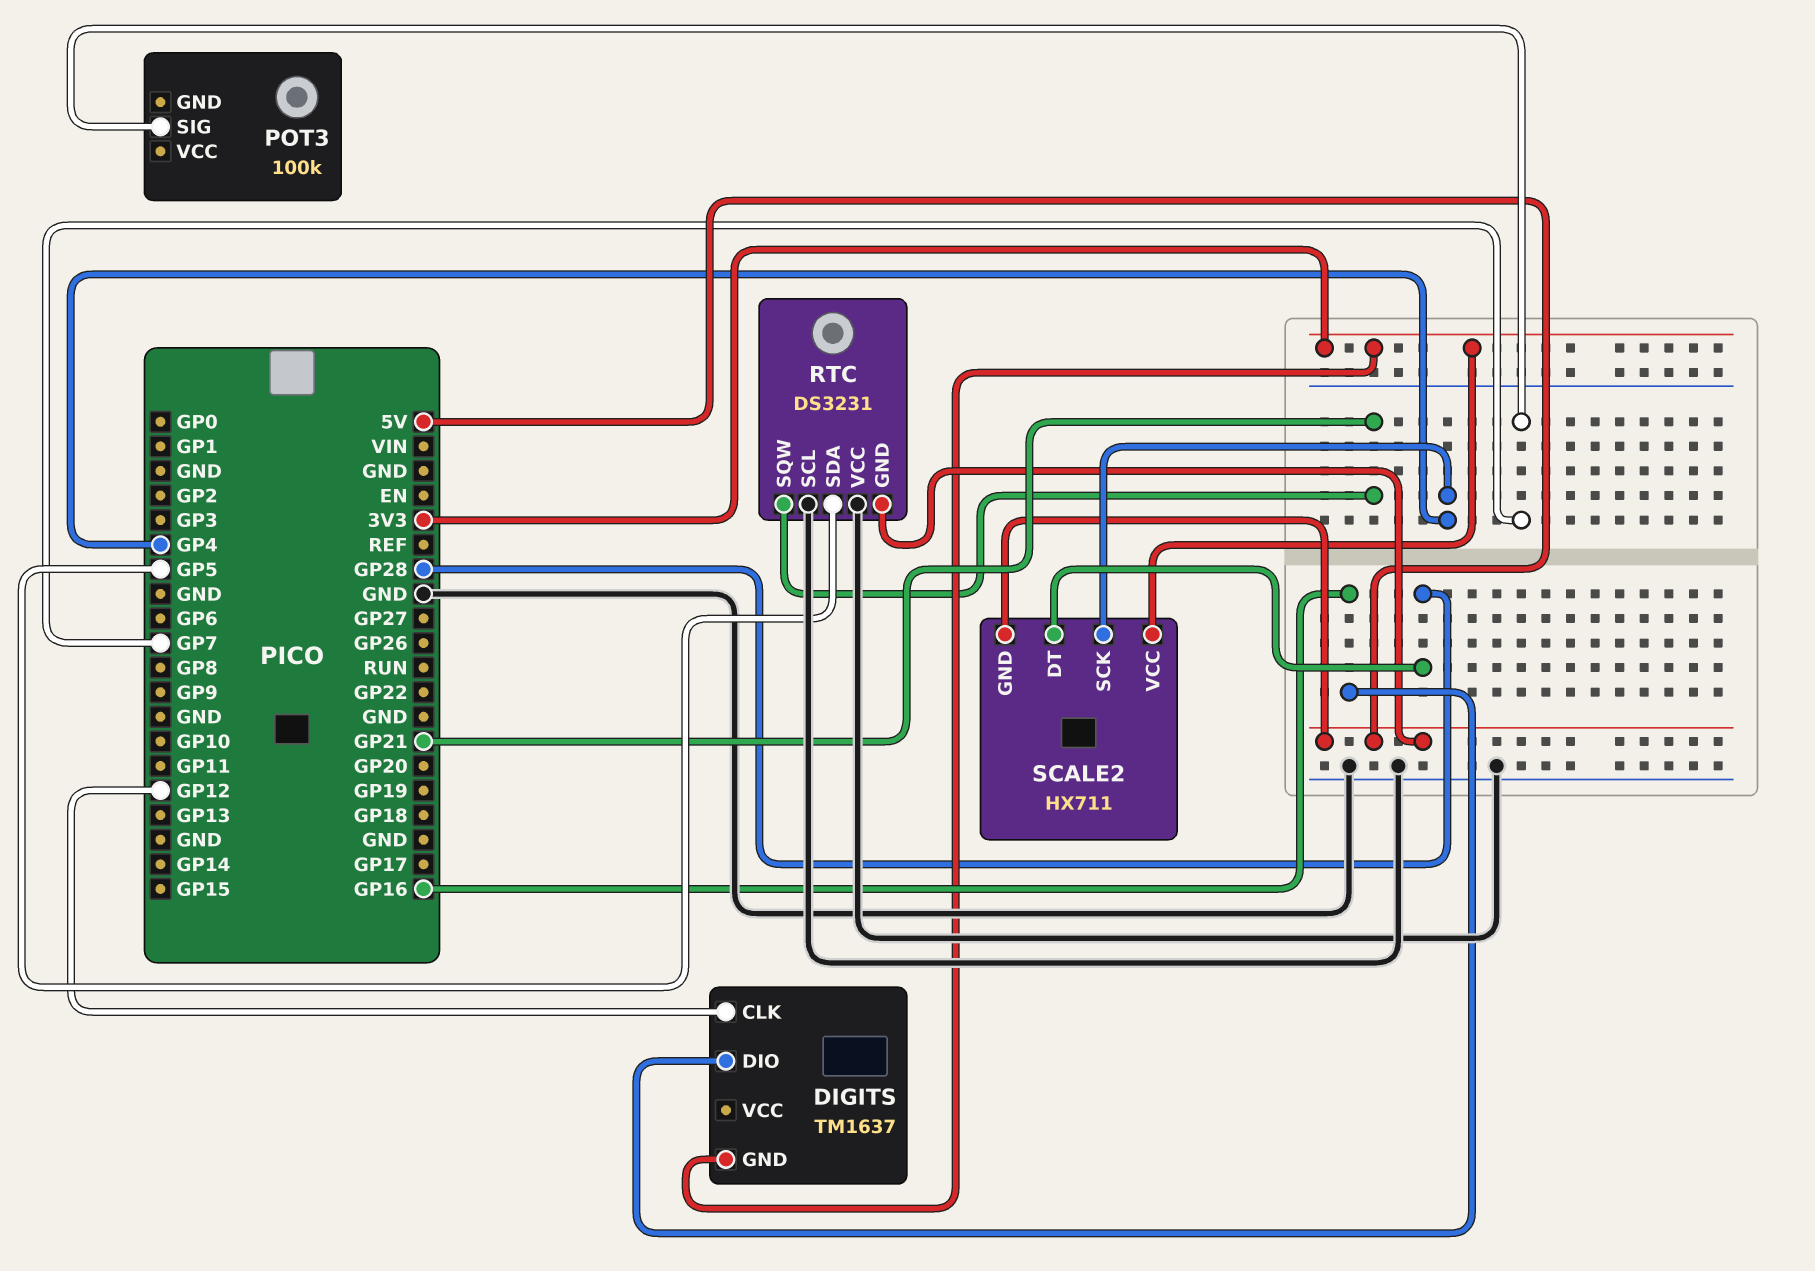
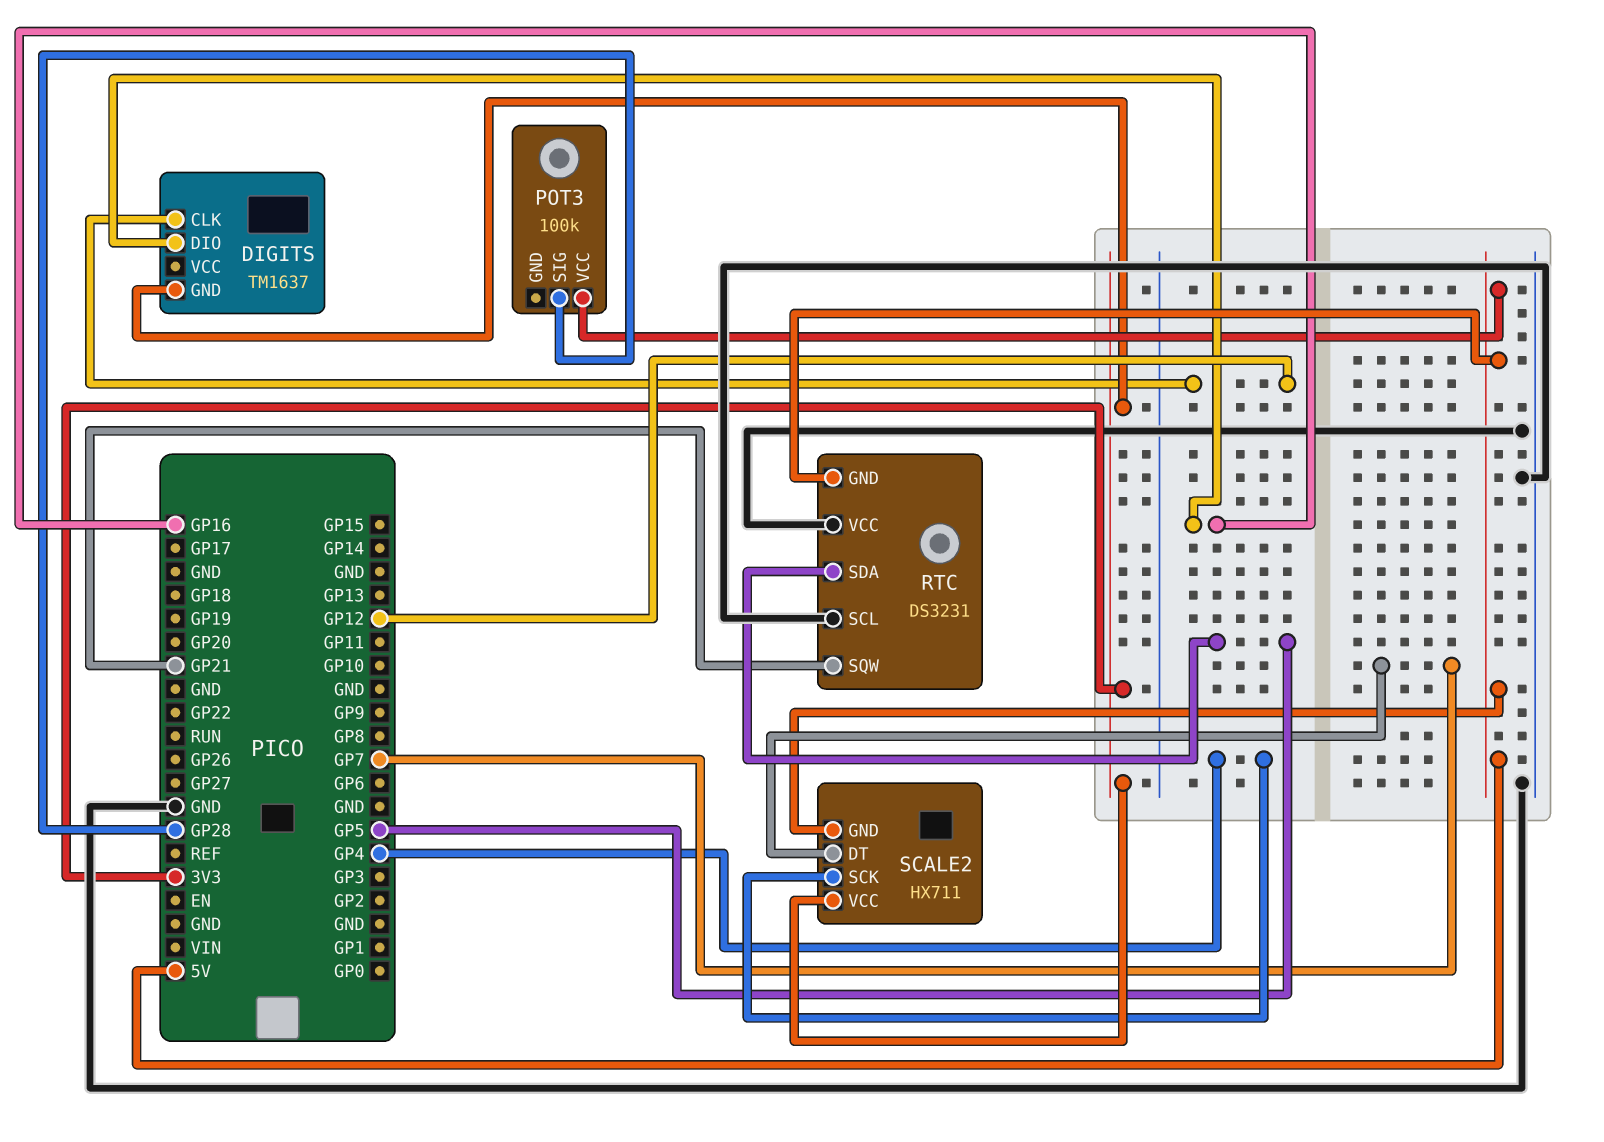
POT3 pin SIG: GP7 -> GP28
POT3 pin VCC: none -> 5V
SCALE2 pin DT: GP28 -> GP7

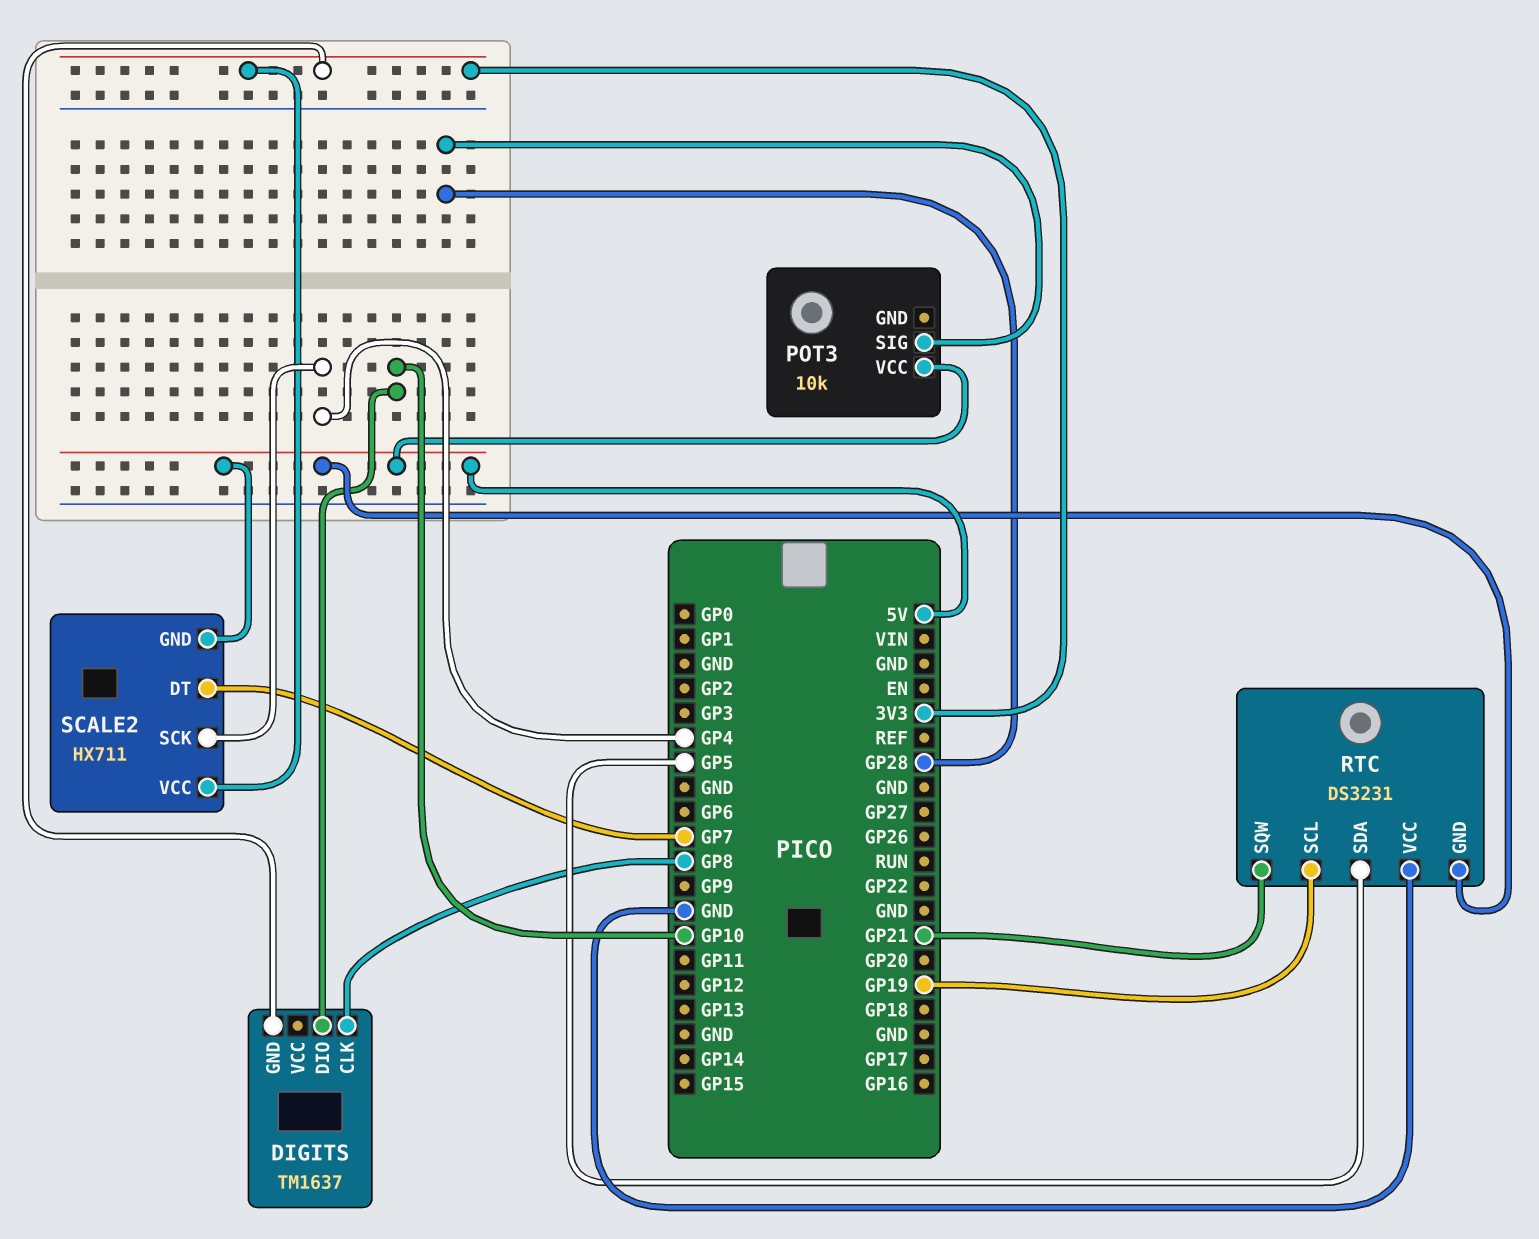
DIGITS pin CLK: GP12 -> GP8
DIGITS pin DIO: GP16 -> GP10
POT3: 100k -> 10k
RTC pin SCL: GND -> GP19

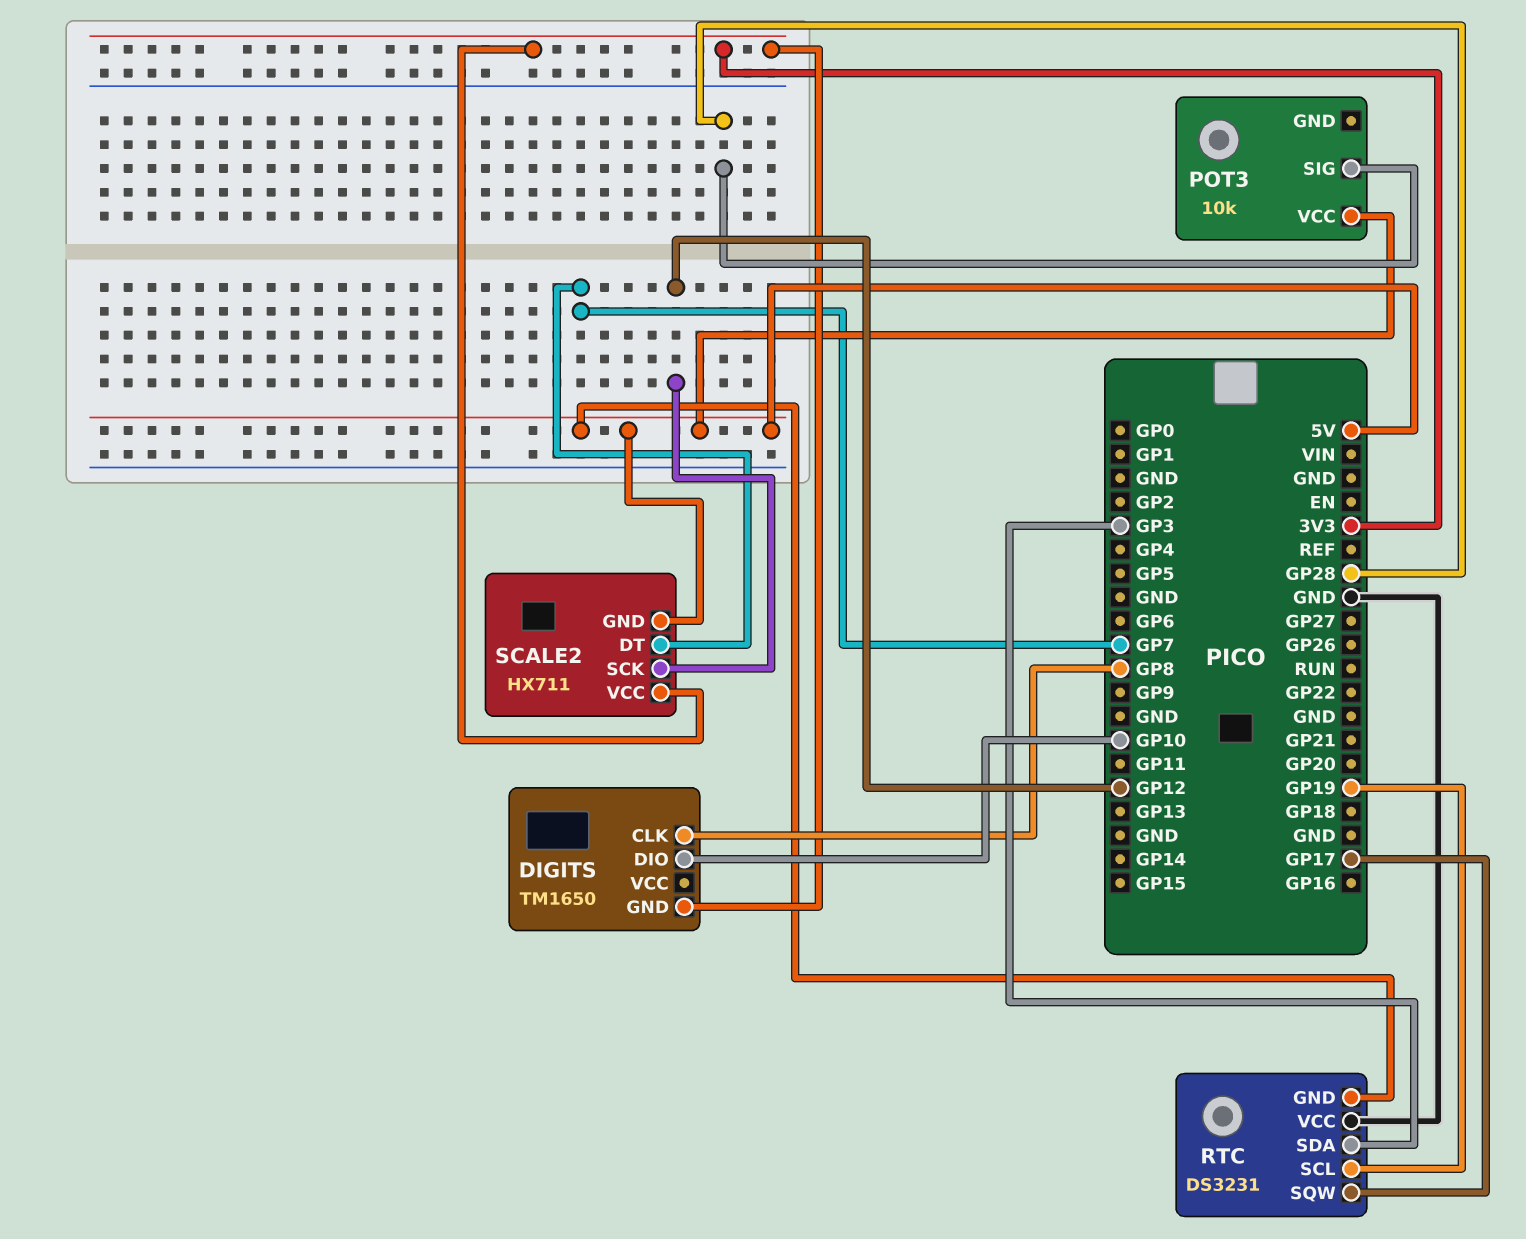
DIGITS: TM1637 -> TM1650
RTC pin SDA: GP5 -> GP3
RTC pin SQW: GP21 -> GP17
SCALE2 pin SCK: GP4 -> GP12

